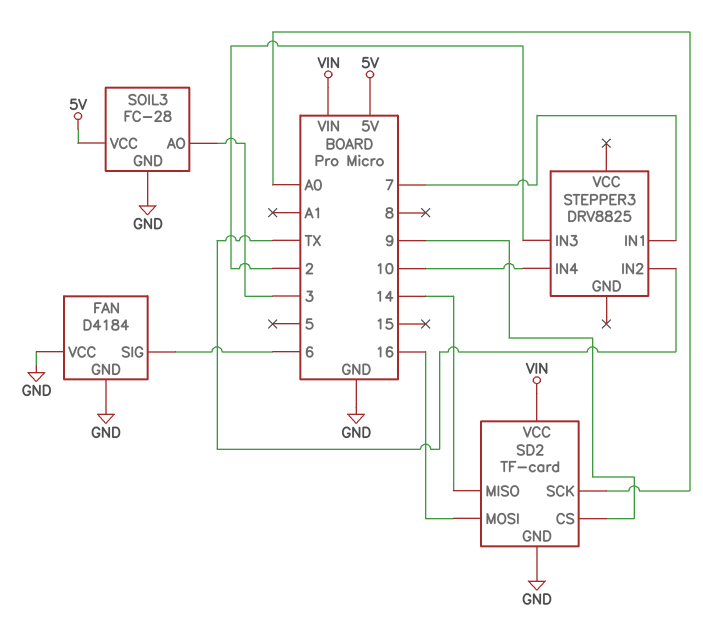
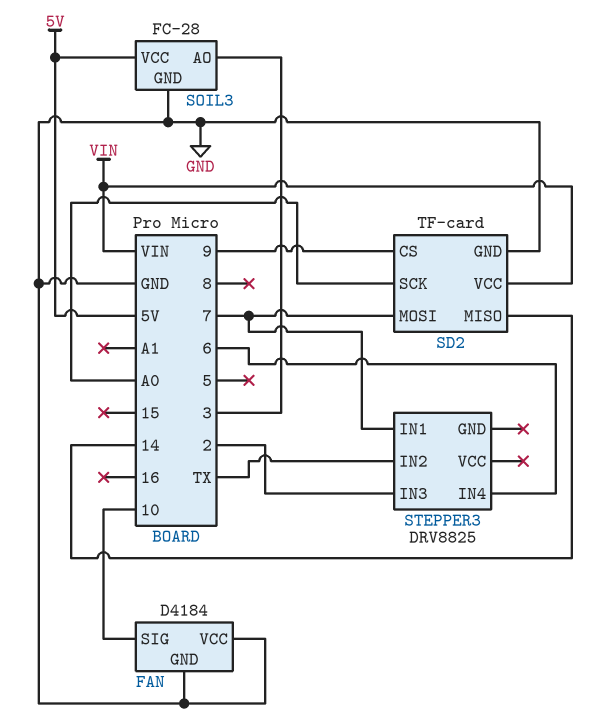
FAN pin SIG: 6 -> 10
SD2 pin MOSI: 16 -> 7
STEPPER3 pin IN4: 10 -> 6

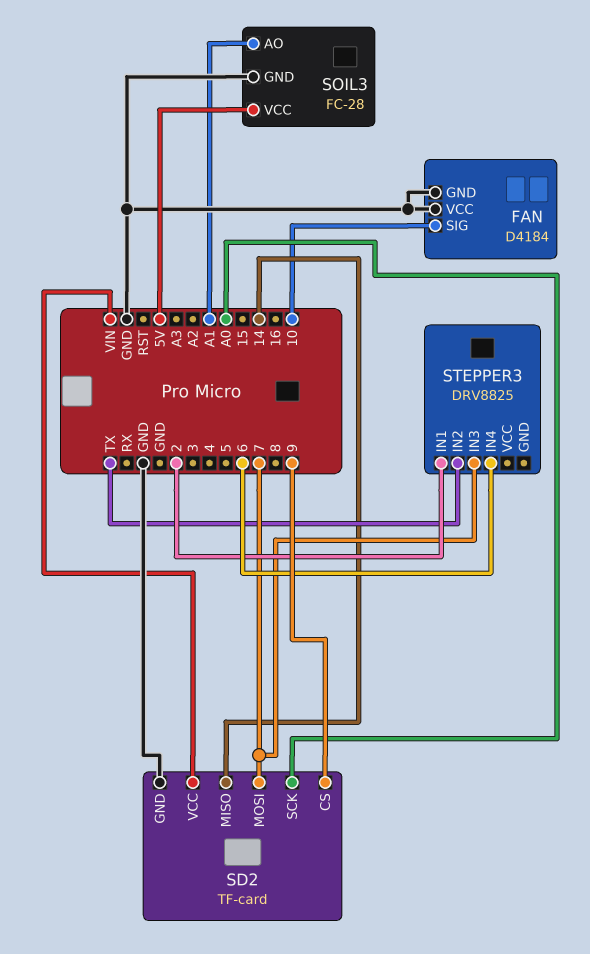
SOIL3 pin AO: 3 -> A1
STEPPER3 pin IN1: 7 -> 2
STEPPER3 pin IN3: 2 -> 7

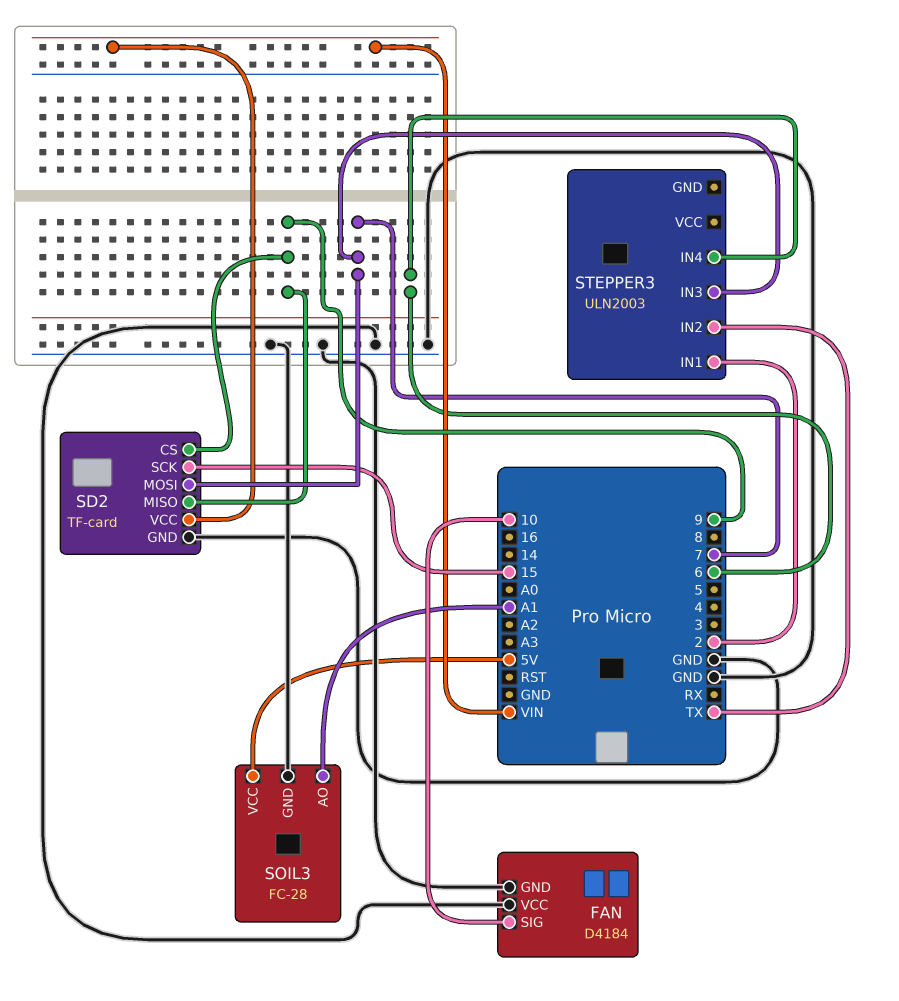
SD2 pin MISO: 14 -> 9
SD2 pin SCK: A0 -> 15
STEPPER3: DRV8825 -> ULN2003

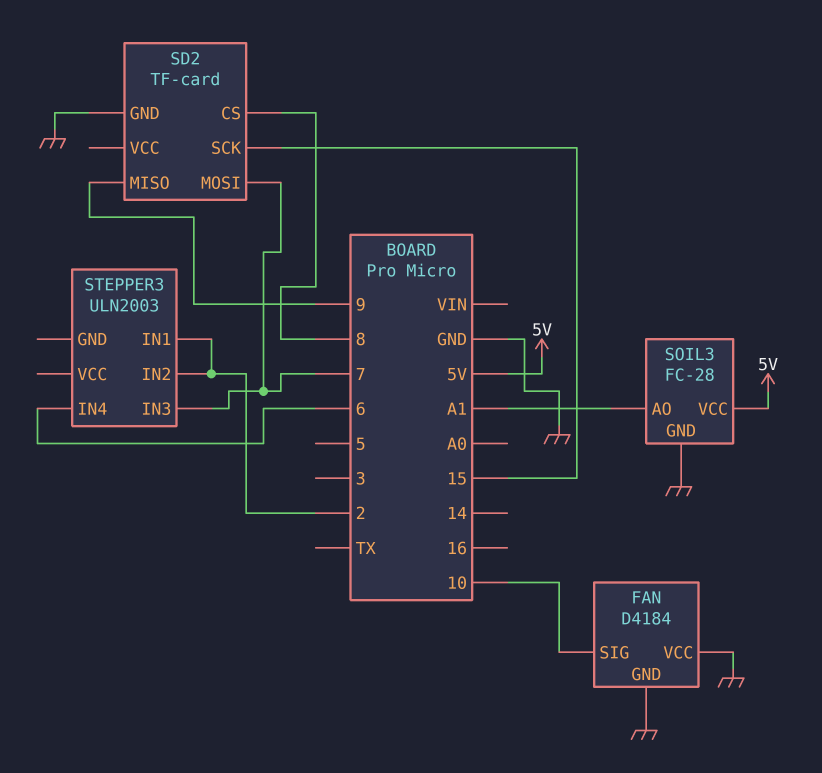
SD2 pin CS: 9 -> 8
SD2 pin VCC: VIN -> none
STEPPER3 pin IN2: TX -> 2

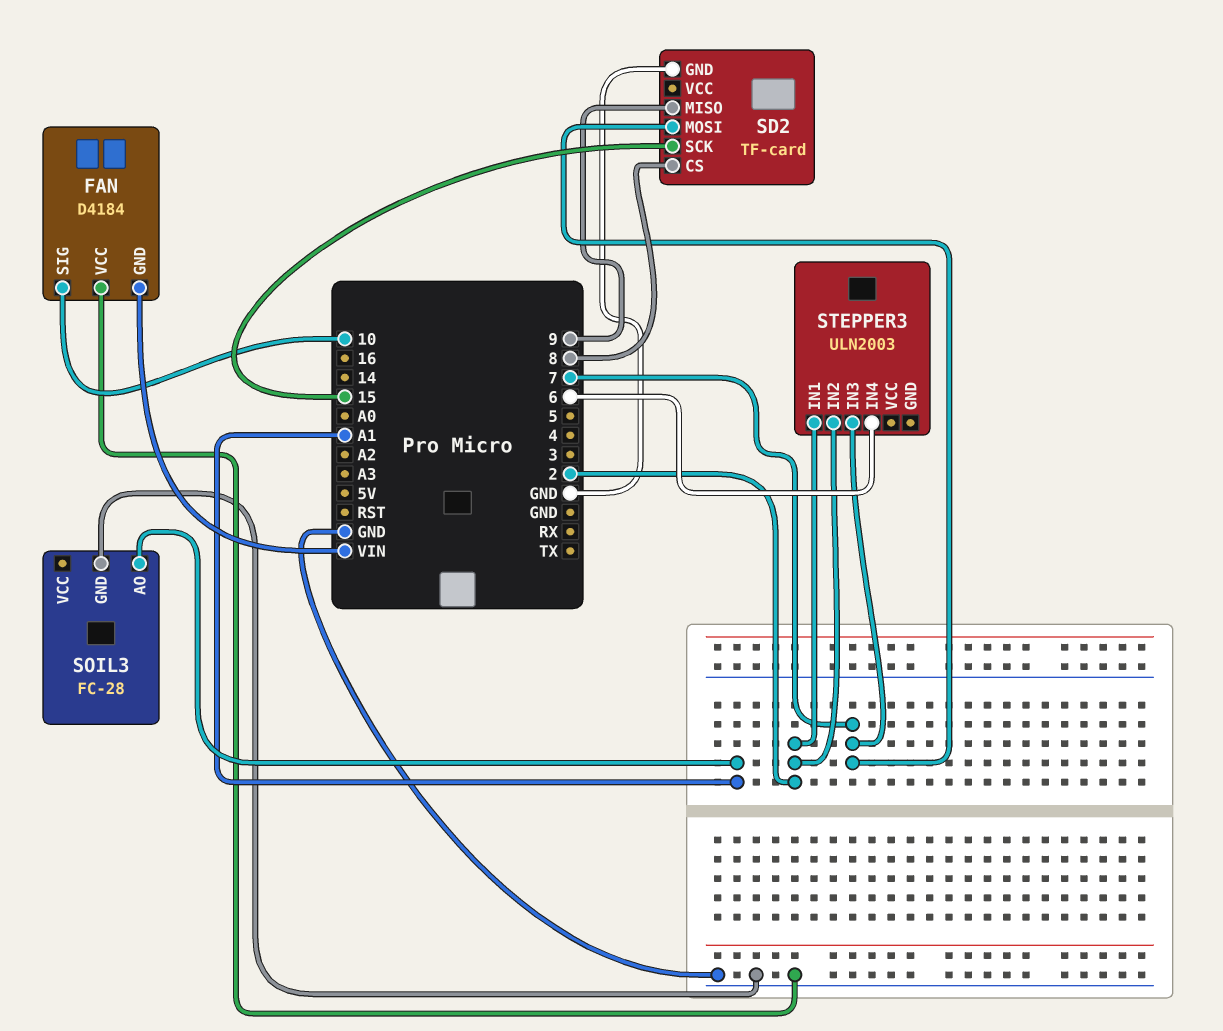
FAN pin GND: GND -> VIN
SOIL3 pin VCC: 5V -> none

